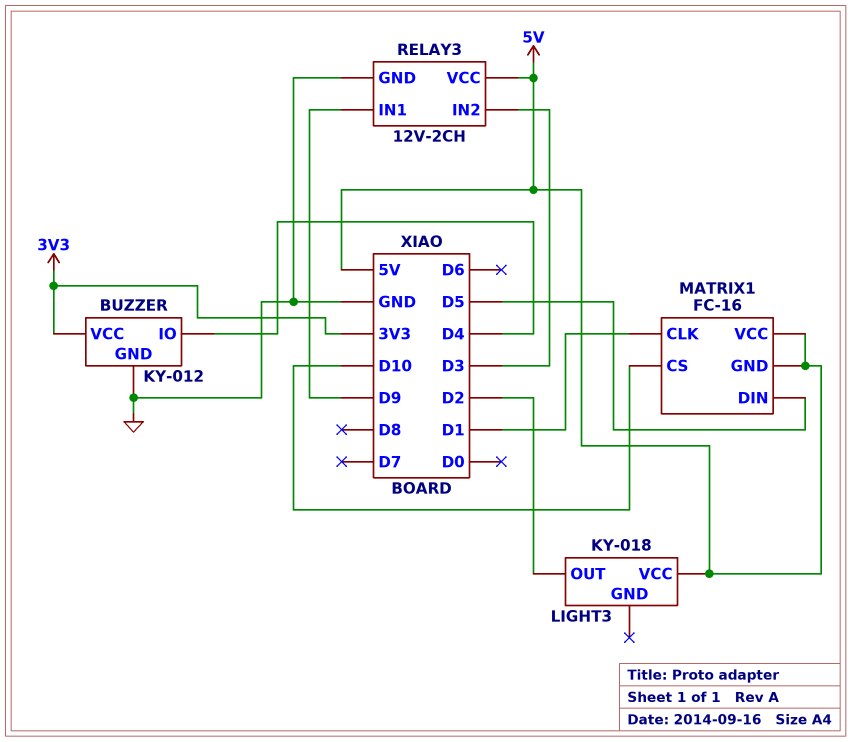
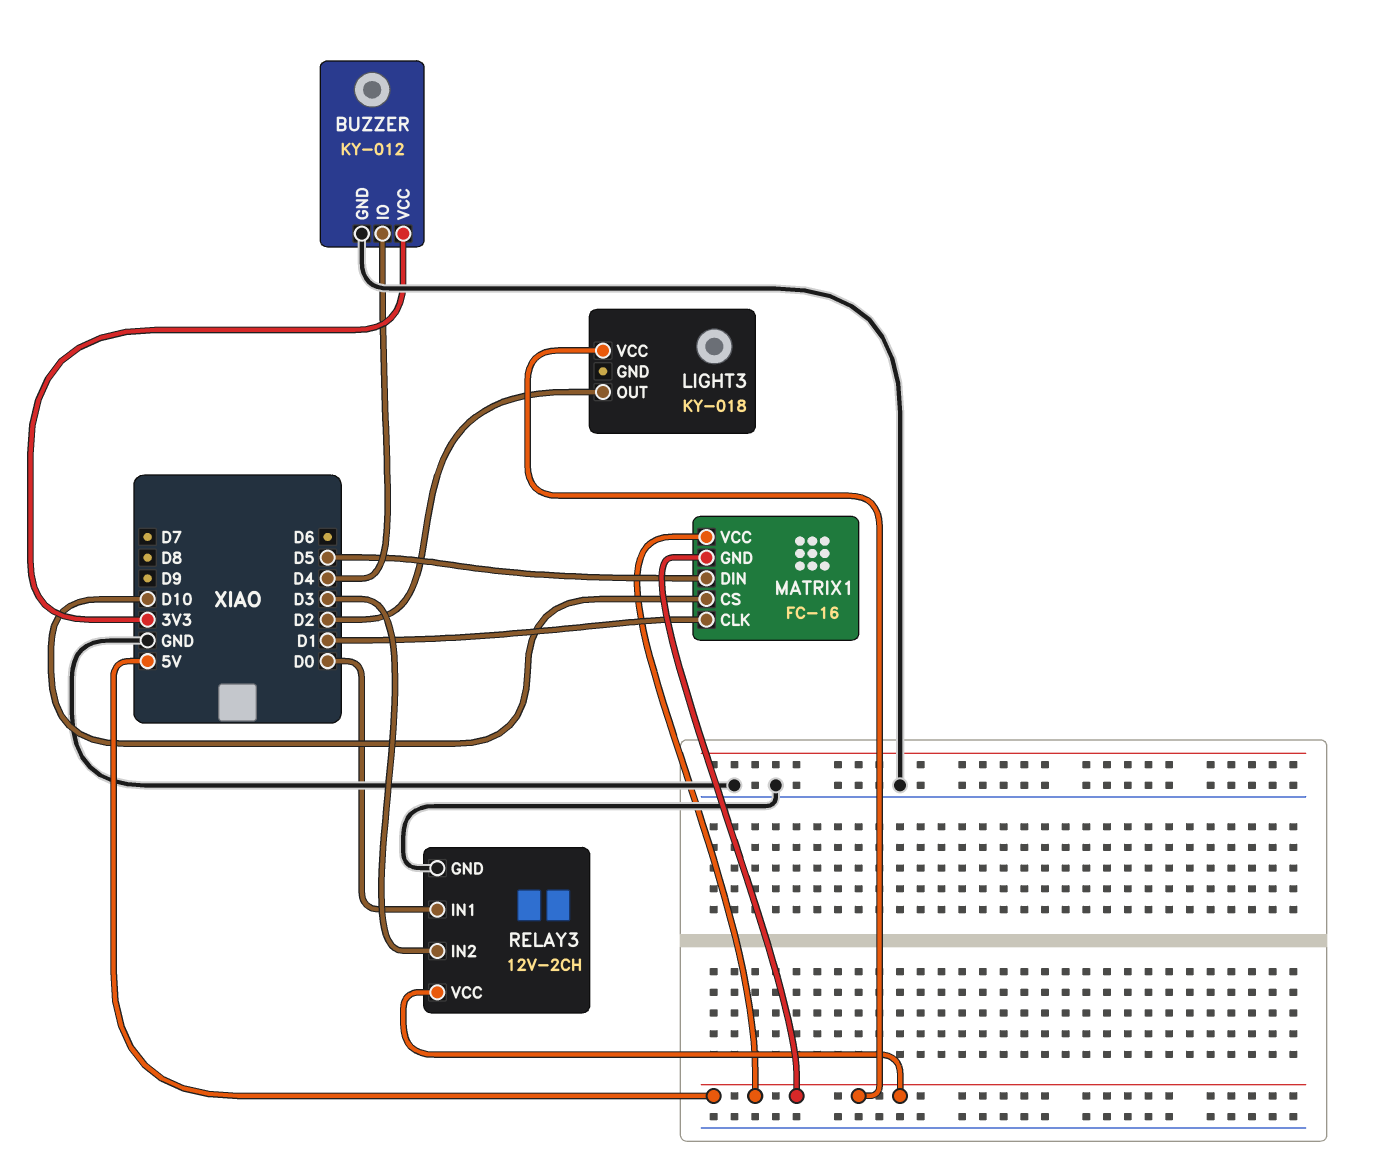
RELAY3 pin IN1: D9 -> D0

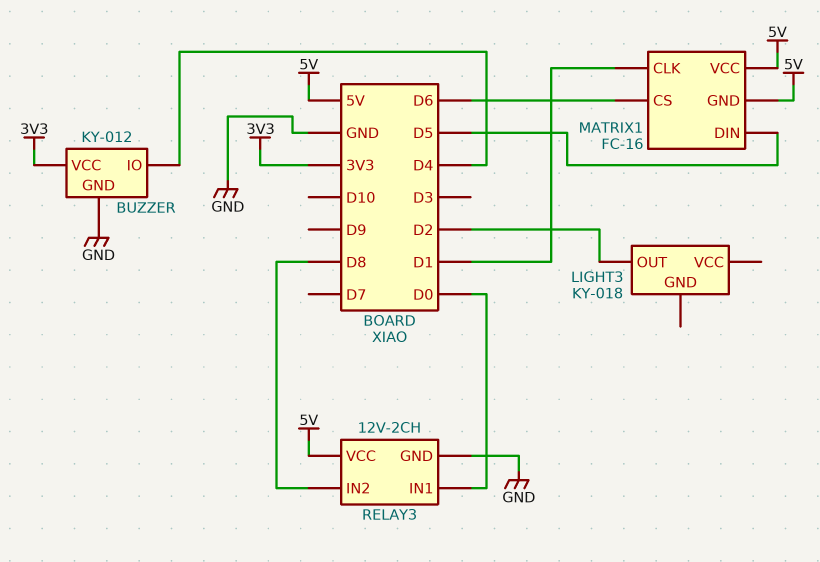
LIGHT3 pin VCC: 5V -> none
MATRIX1 pin CS: D10 -> D6
RELAY3 pin IN2: D3 -> D8

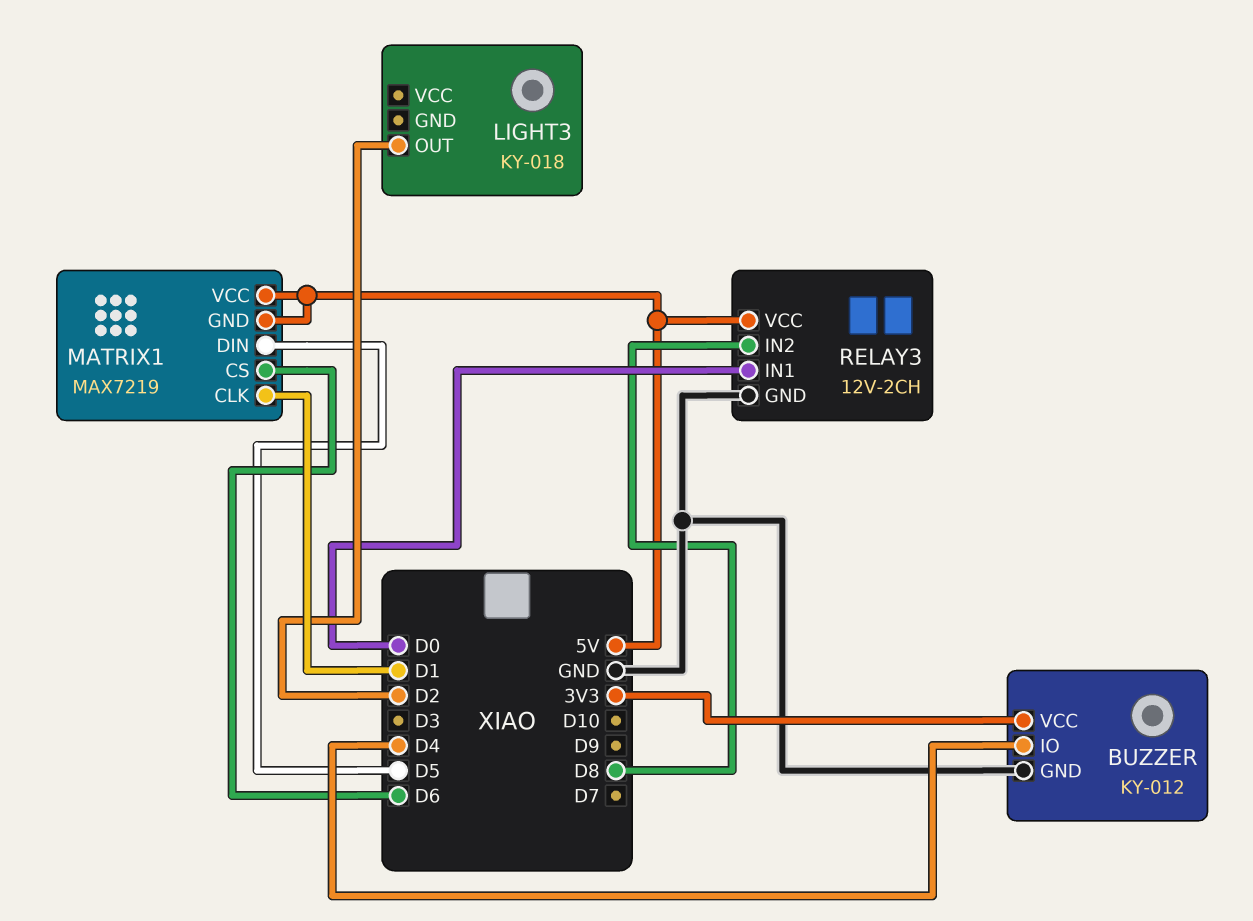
MATRIX1: FC-16 -> MAX7219

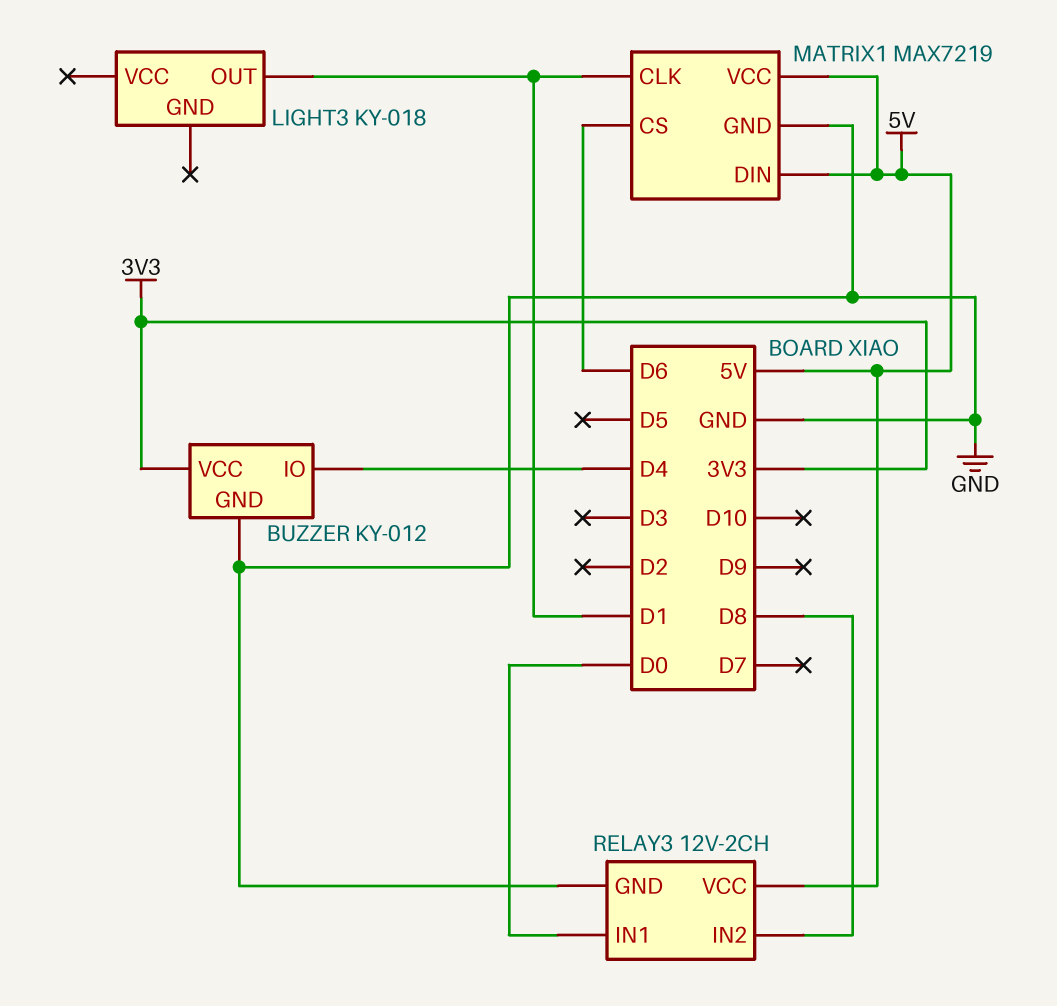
LIGHT3 pin OUT: D2 -> D1
MATRIX1 pin DIN: D5 -> 5V
MATRIX1 pin GND: 5V -> GND

